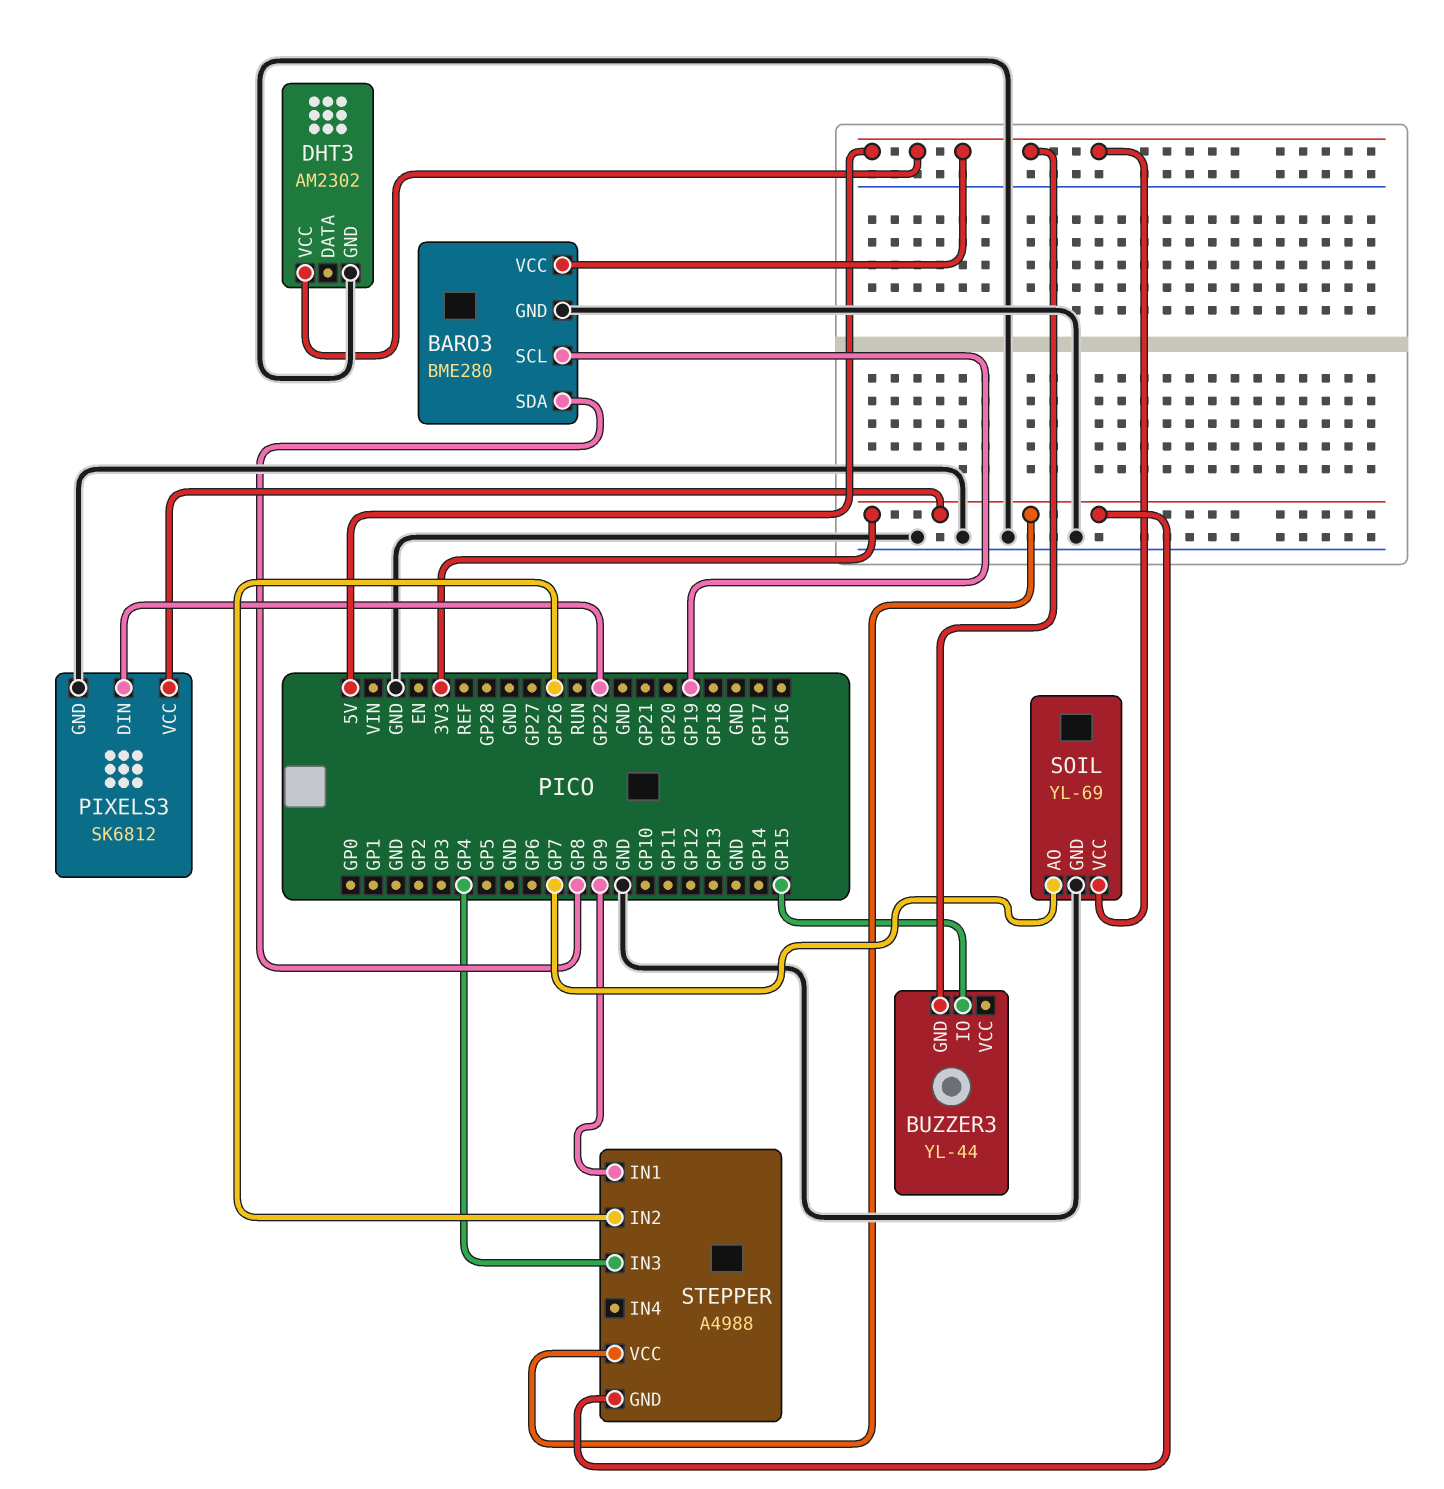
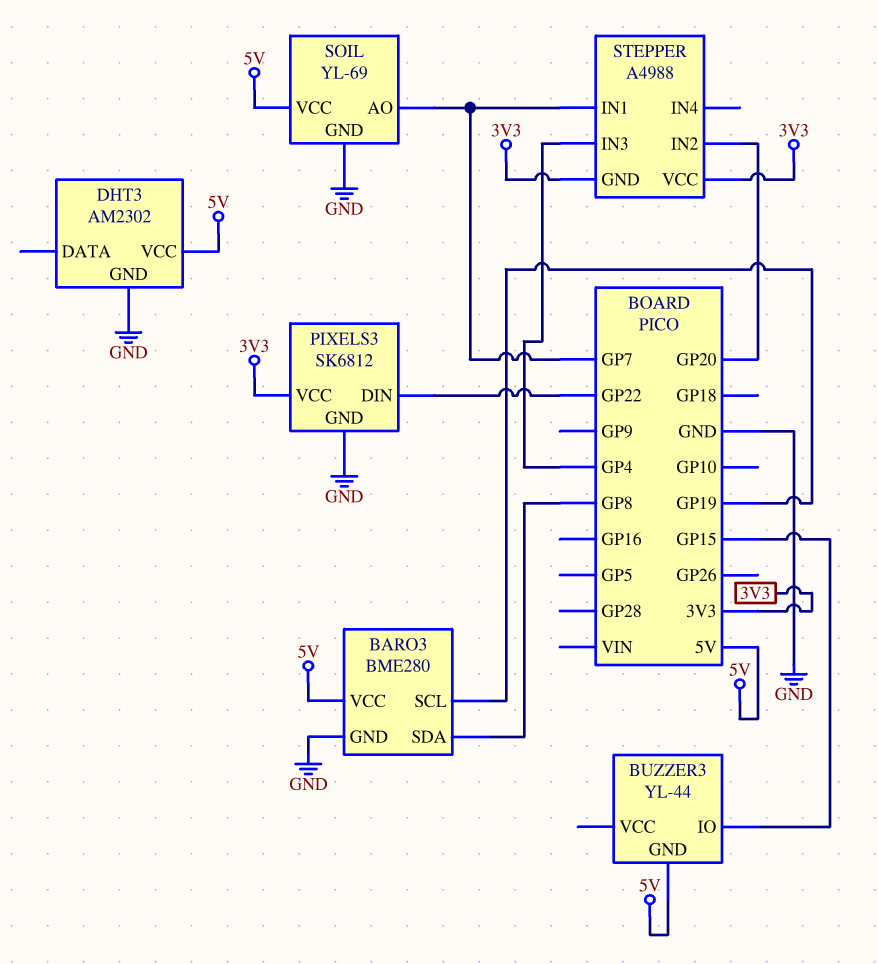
STEPPER pin IN1: GP9 -> GP7
STEPPER pin IN2: GP26 -> GP20

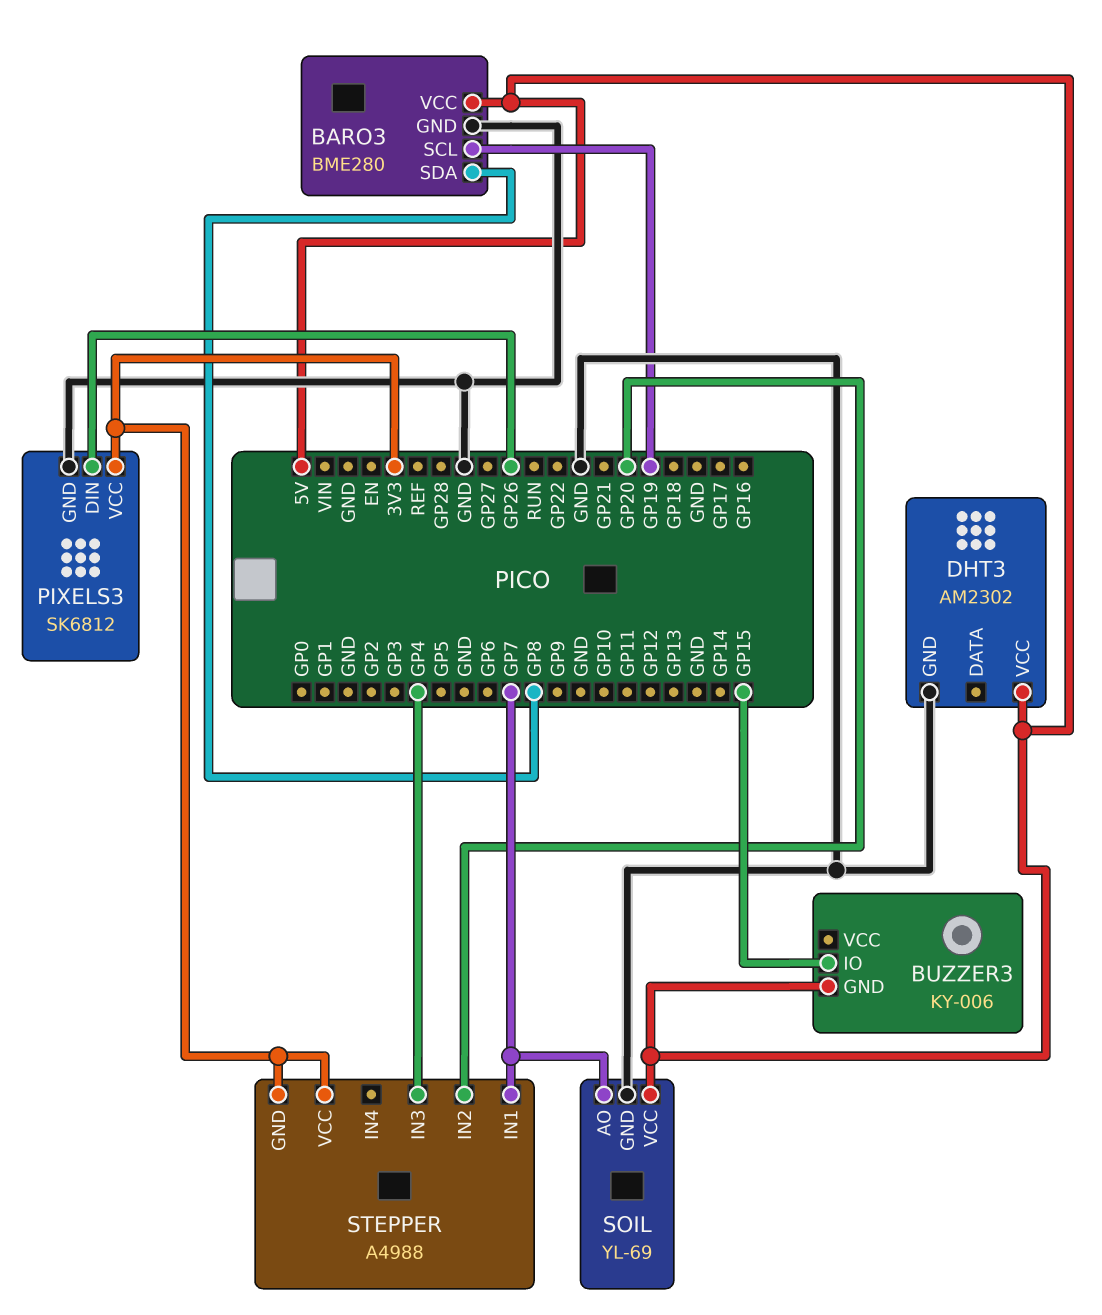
BUZZER3: YL-44 -> KY-006
PIXELS3 pin DIN: GP22 -> GP26

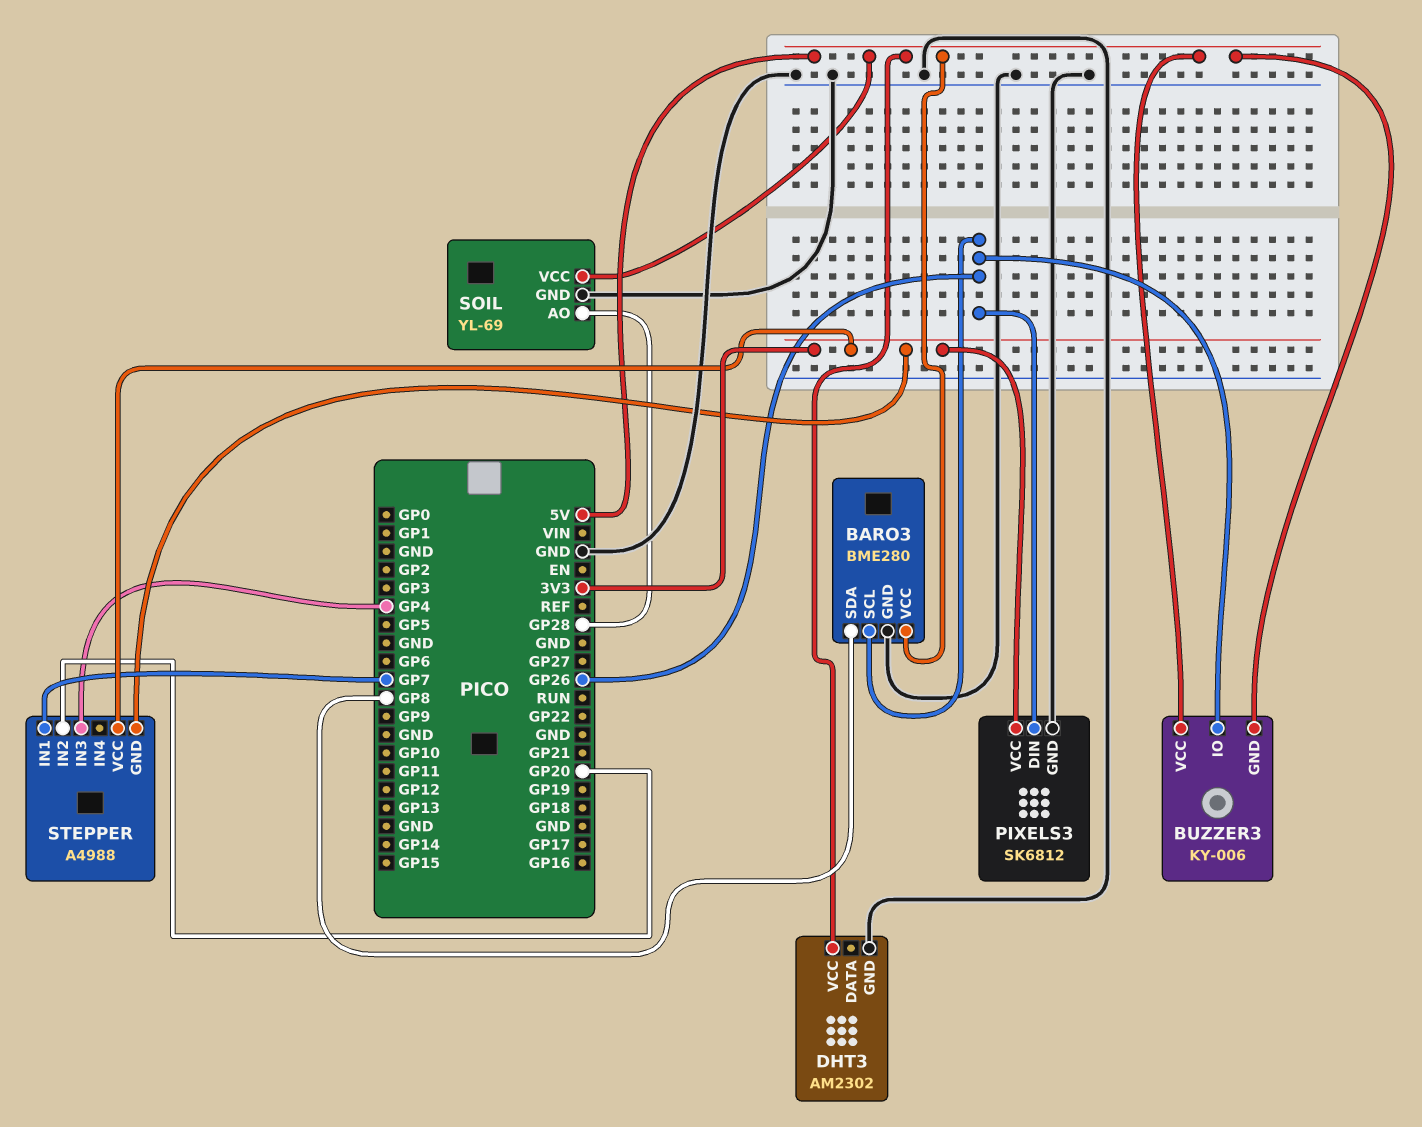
BARO3 pin SCL: GP19 -> GP26
BUZZER3 pin IO: GP15 -> GP26
BUZZER3 pin VCC: none -> 5V
SOIL pin AO: GP7 -> GP28

